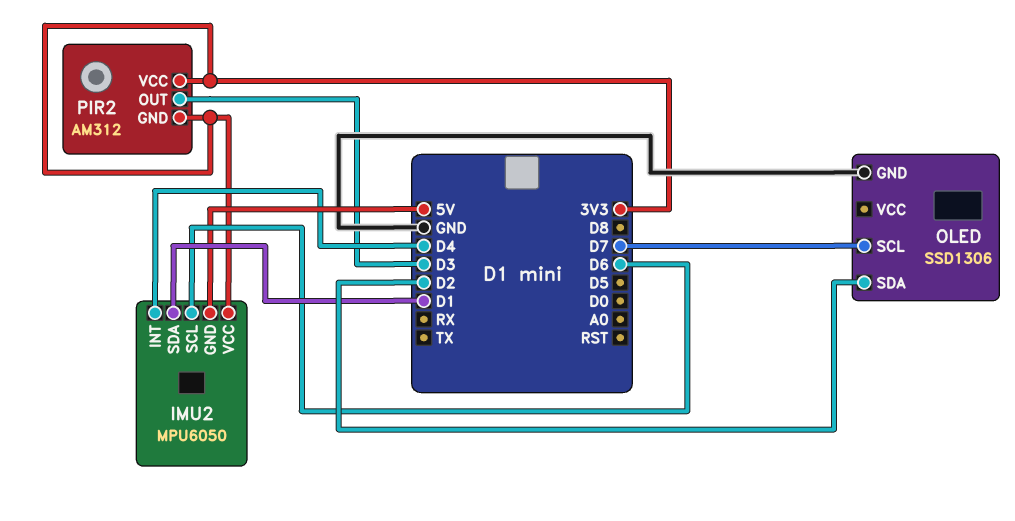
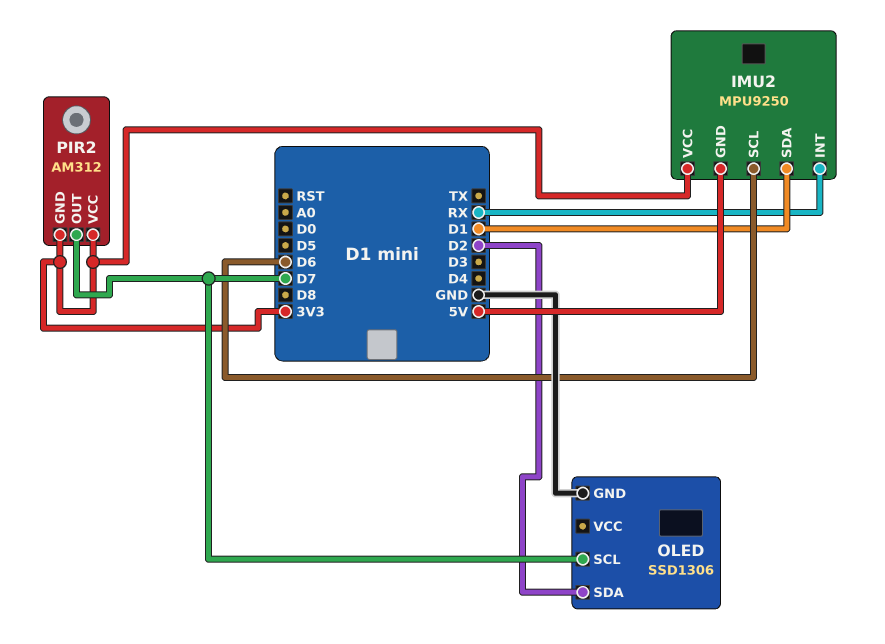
IMU2: MPU6050 -> MPU9250
IMU2 pin INT: D4 -> RX
PIR2 pin OUT: D3 -> D7

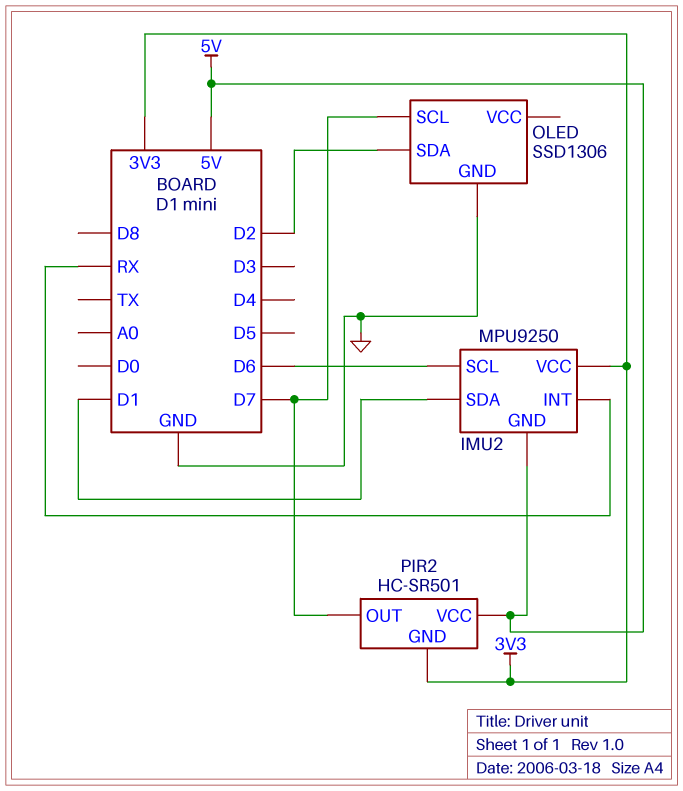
PIR2: AM312 -> HC-SR501
PIR2 pin VCC: 3V3 -> 5V

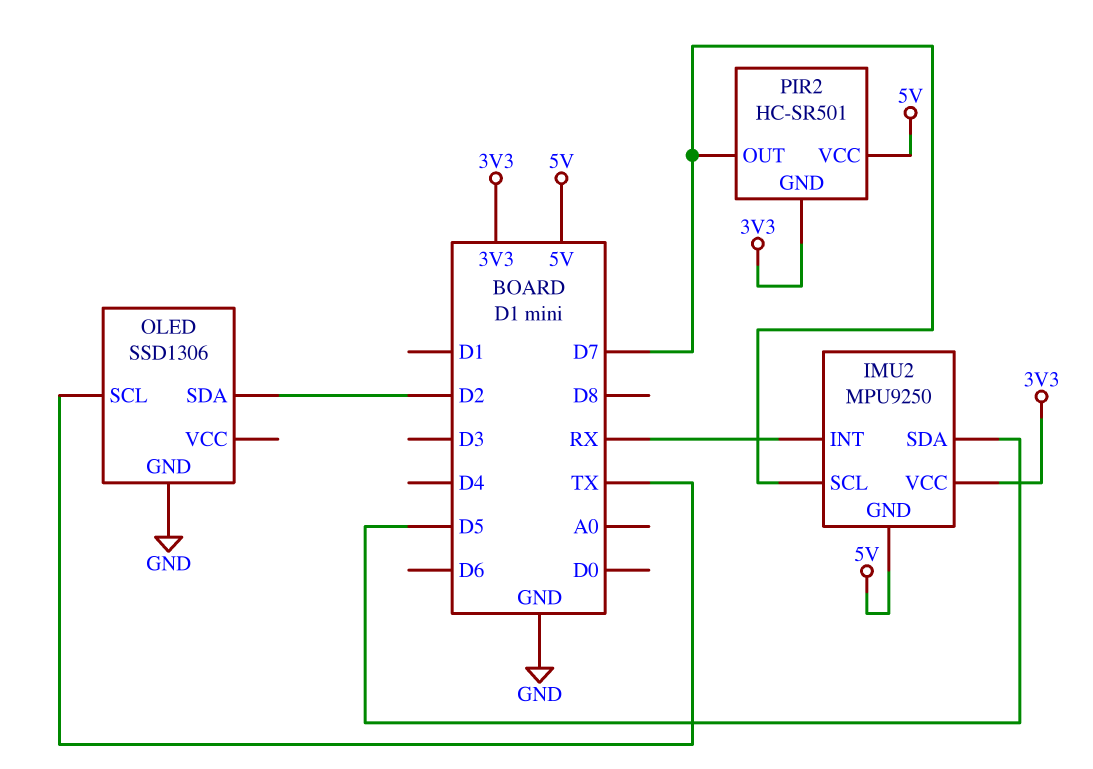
IMU2 pin SCL: D6 -> D7
IMU2 pin SDA: D1 -> D5
OLED pin SCL: D7 -> TX

